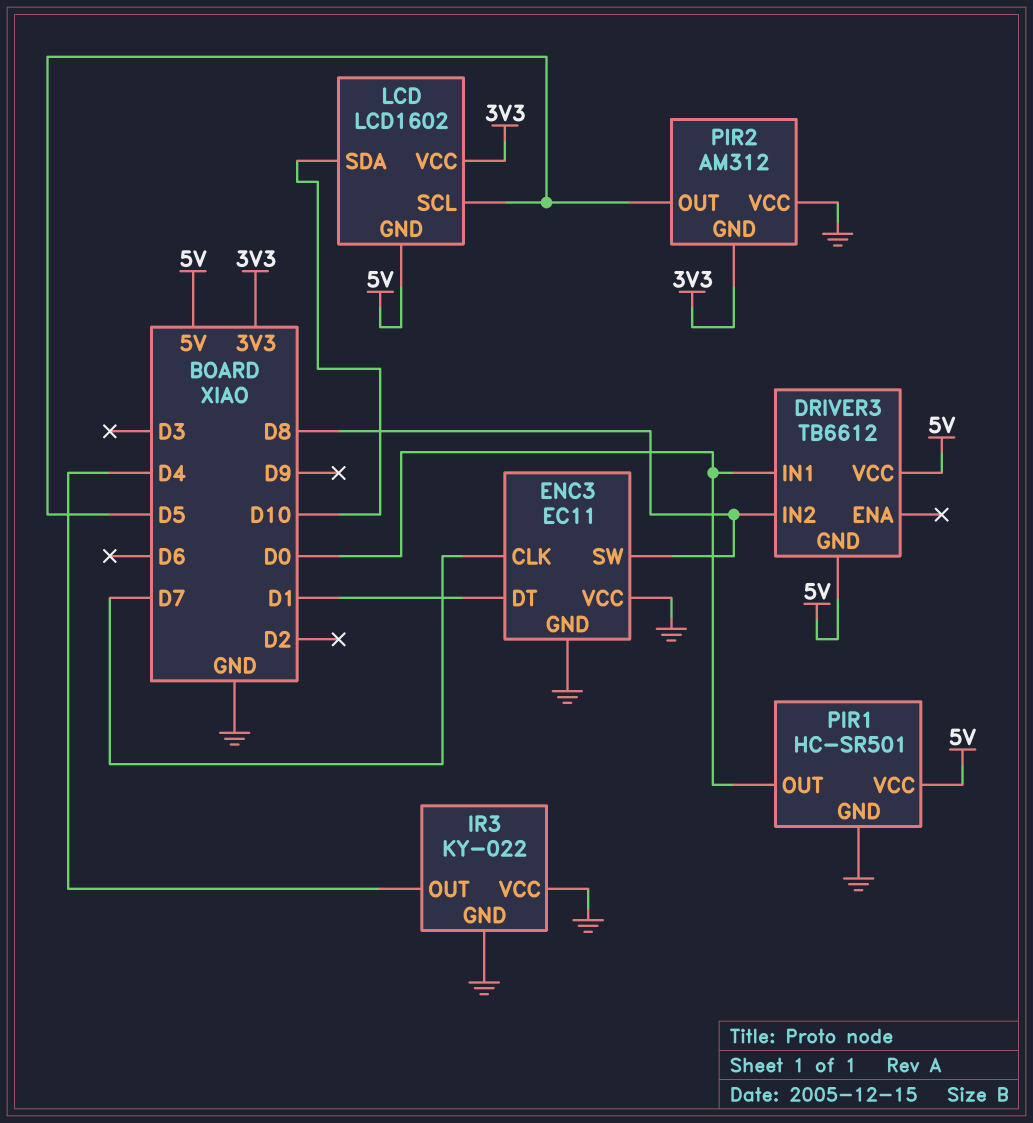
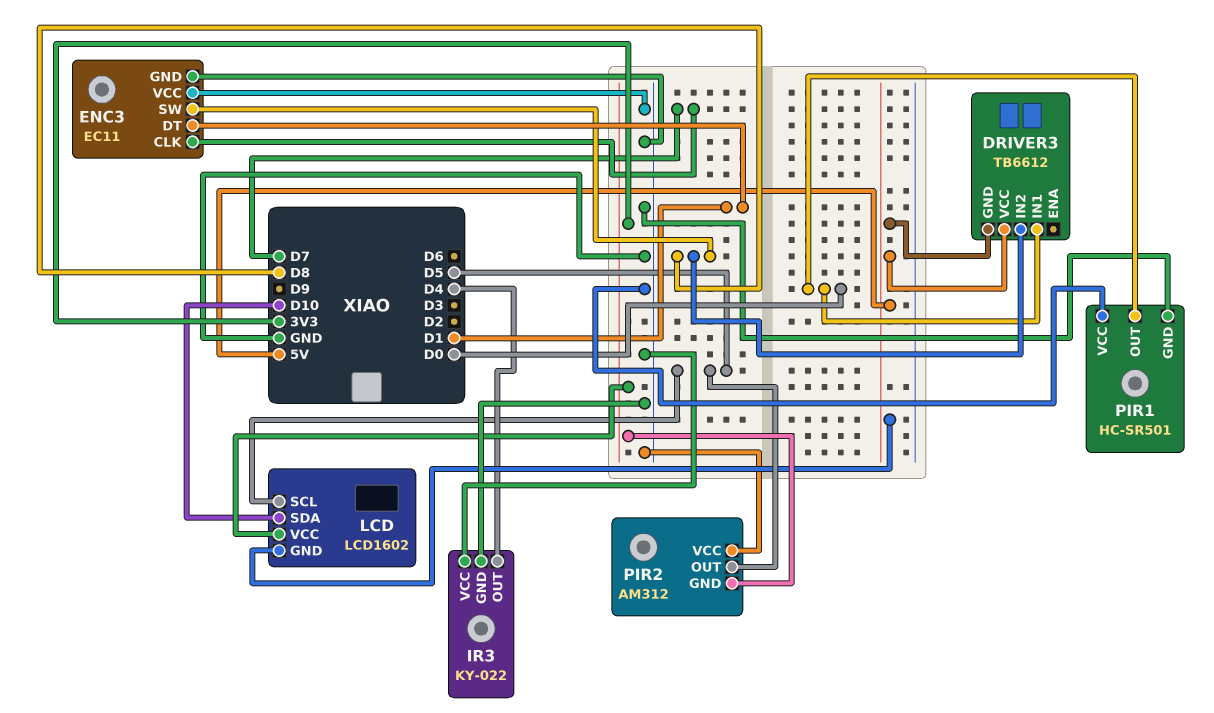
PIR1 pin VCC: 5V -> GND

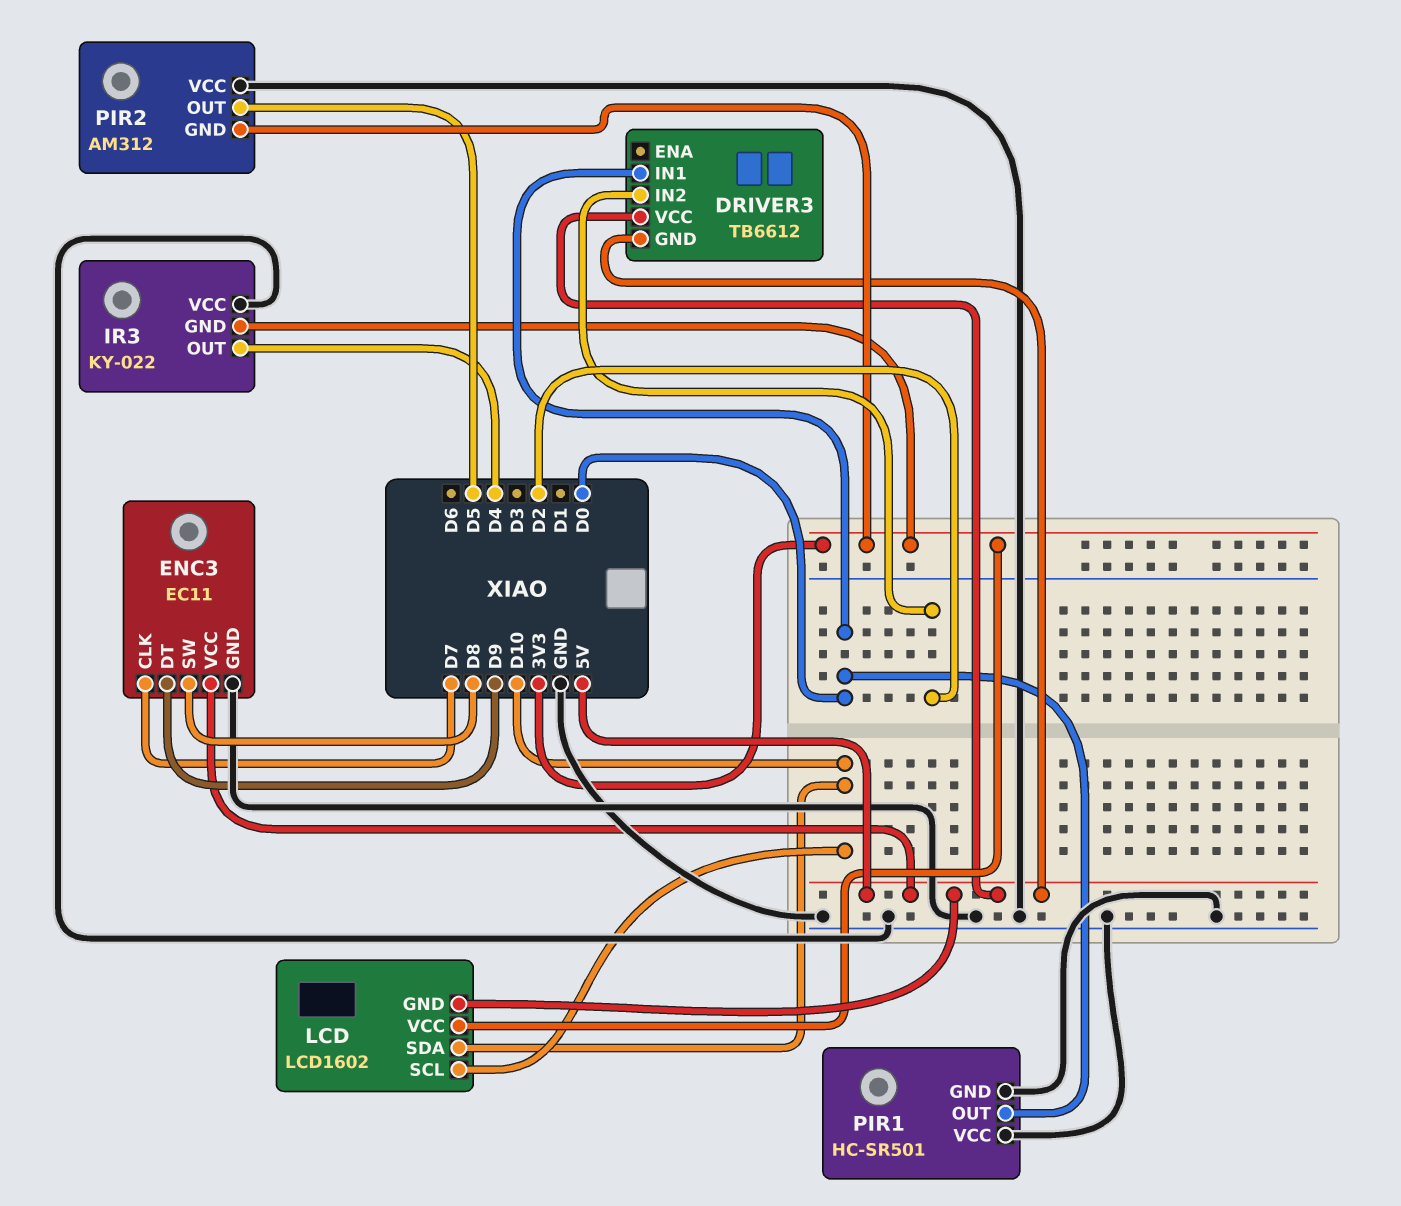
DRIVER3 pin IN2: D8 -> D2
ENC3 pin DT: D1 -> D9
ENC3 pin VCC: GND -> 5V
IR3 pin GND: GND -> 3V3
LCD pin SCL: D5 -> D10

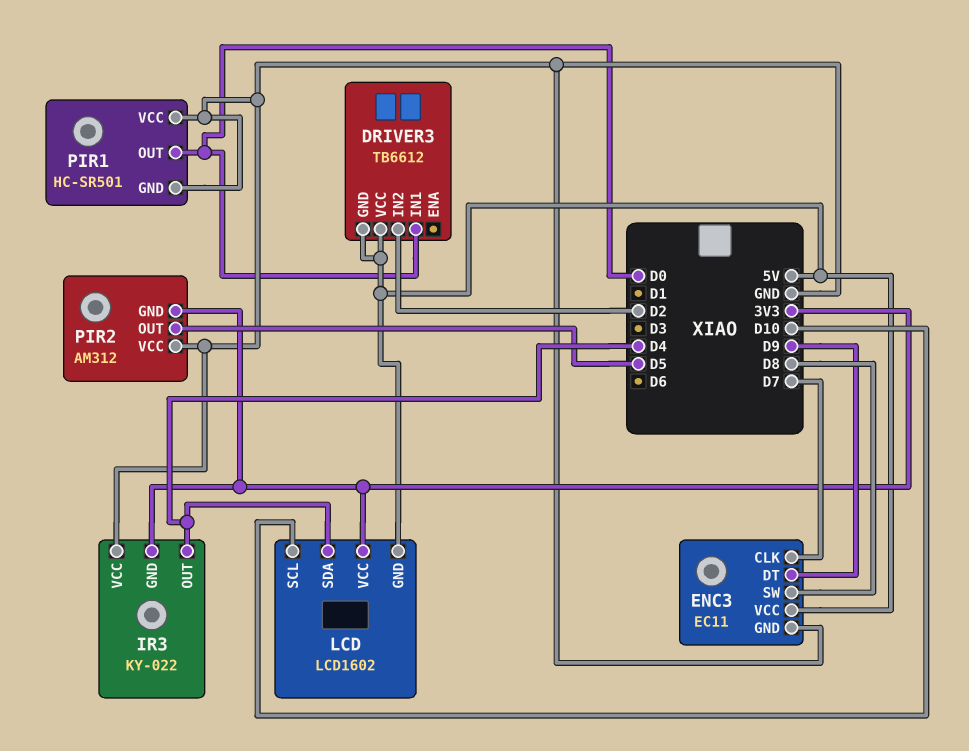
LCD pin SDA: D10 -> D4

